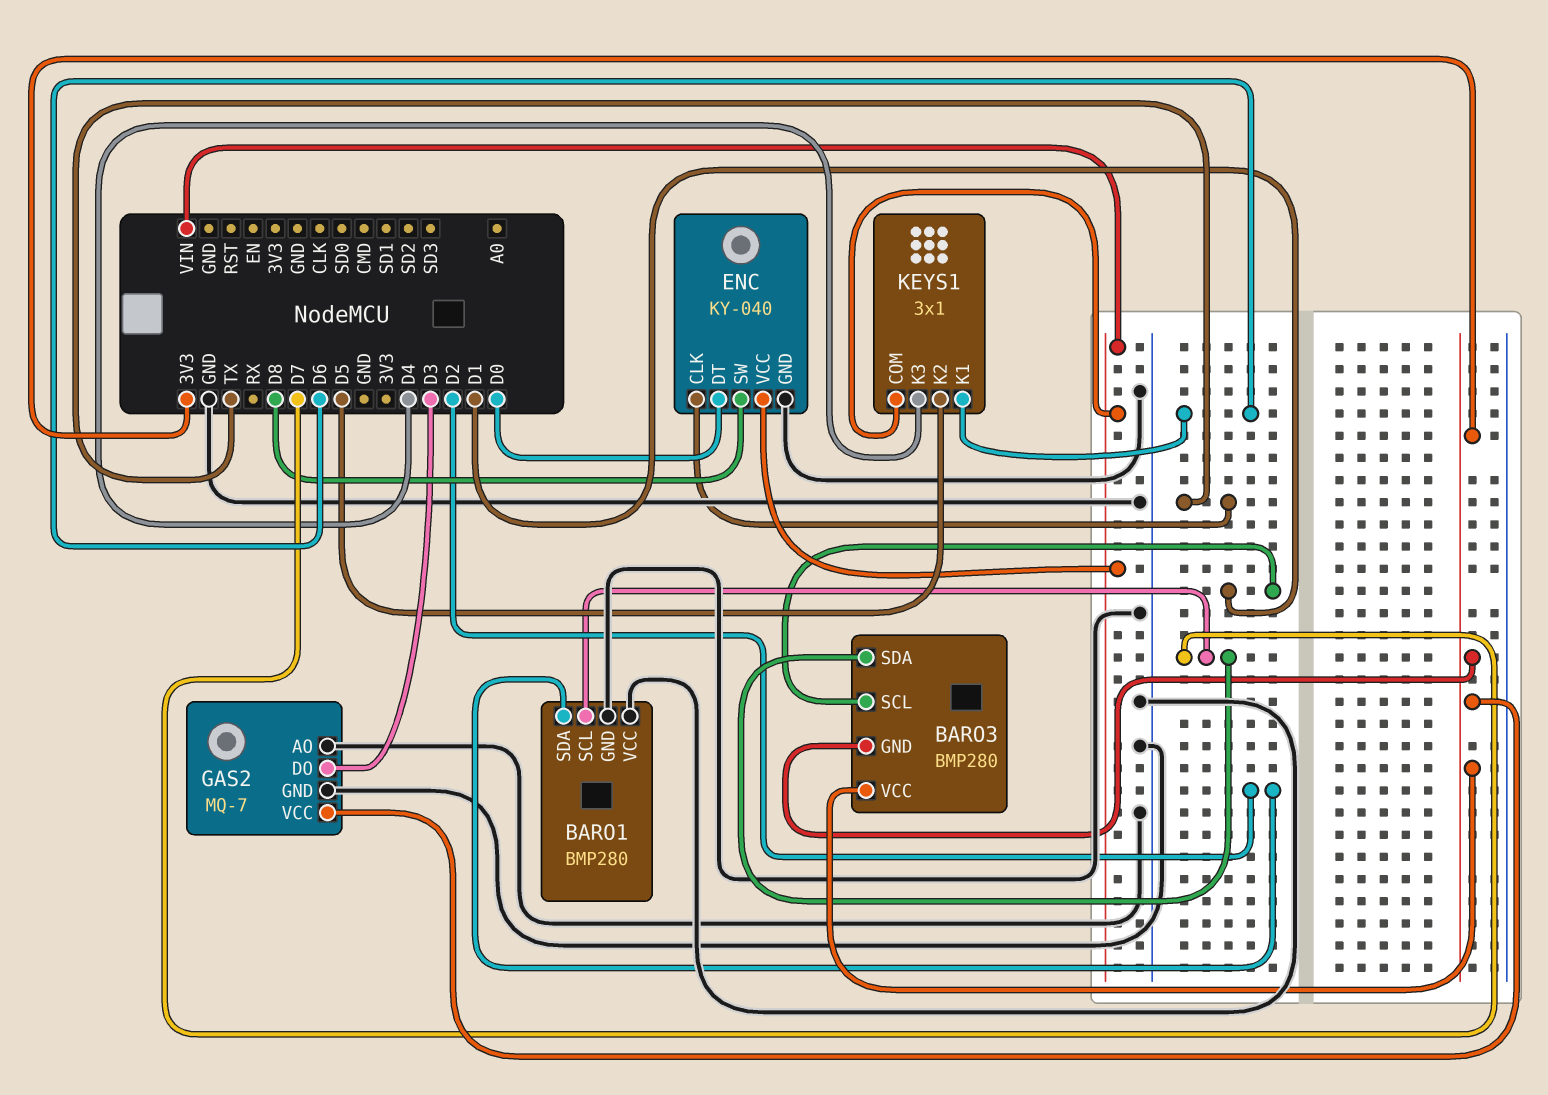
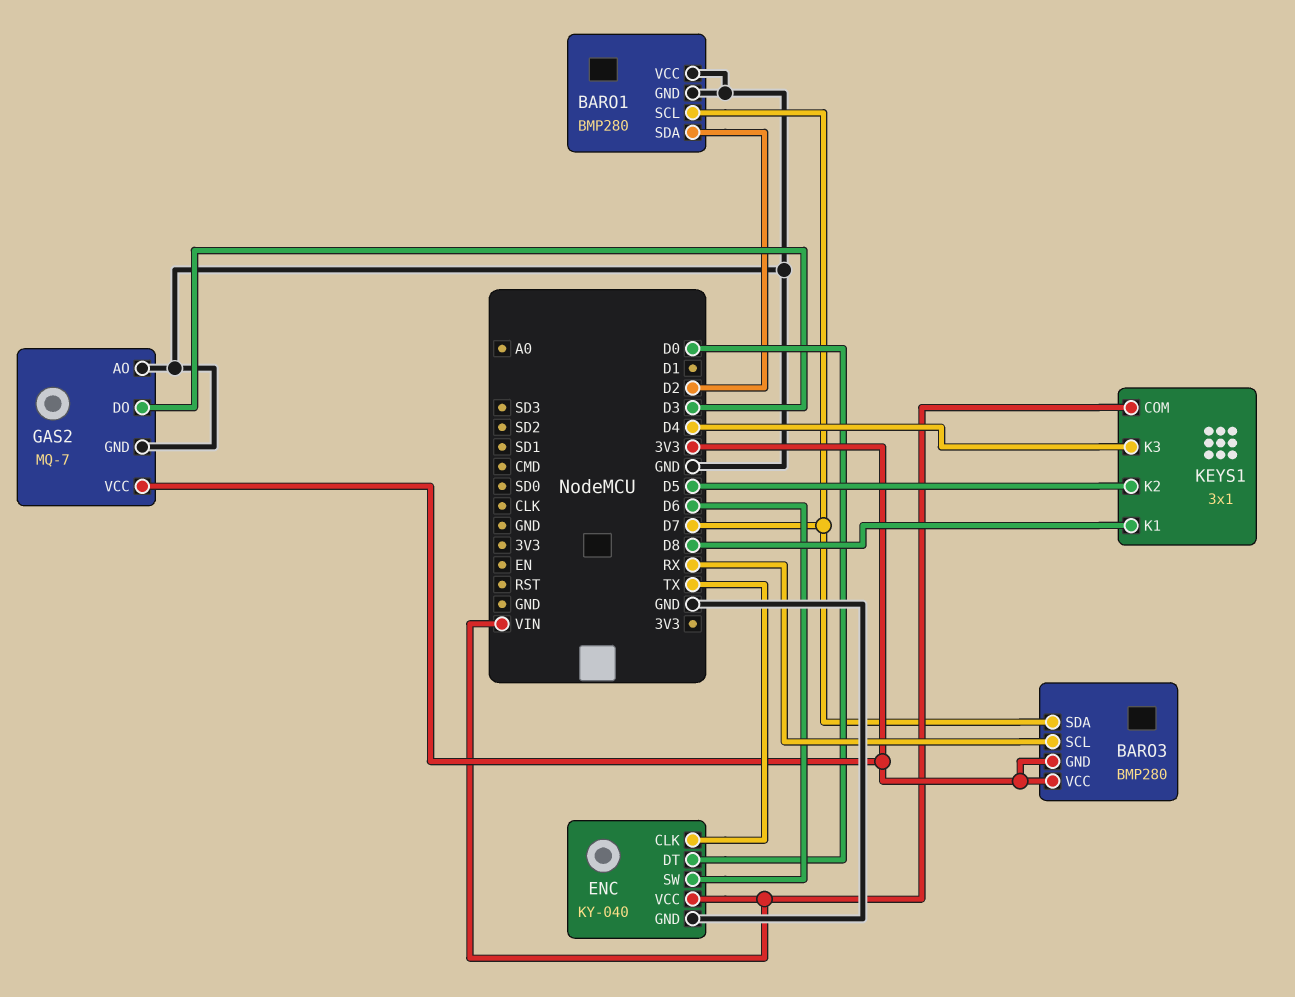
BARO3 pin SCL: D1 -> RX
ENC pin SW: D8 -> D6
KEYS1 pin K1: D6 -> D8

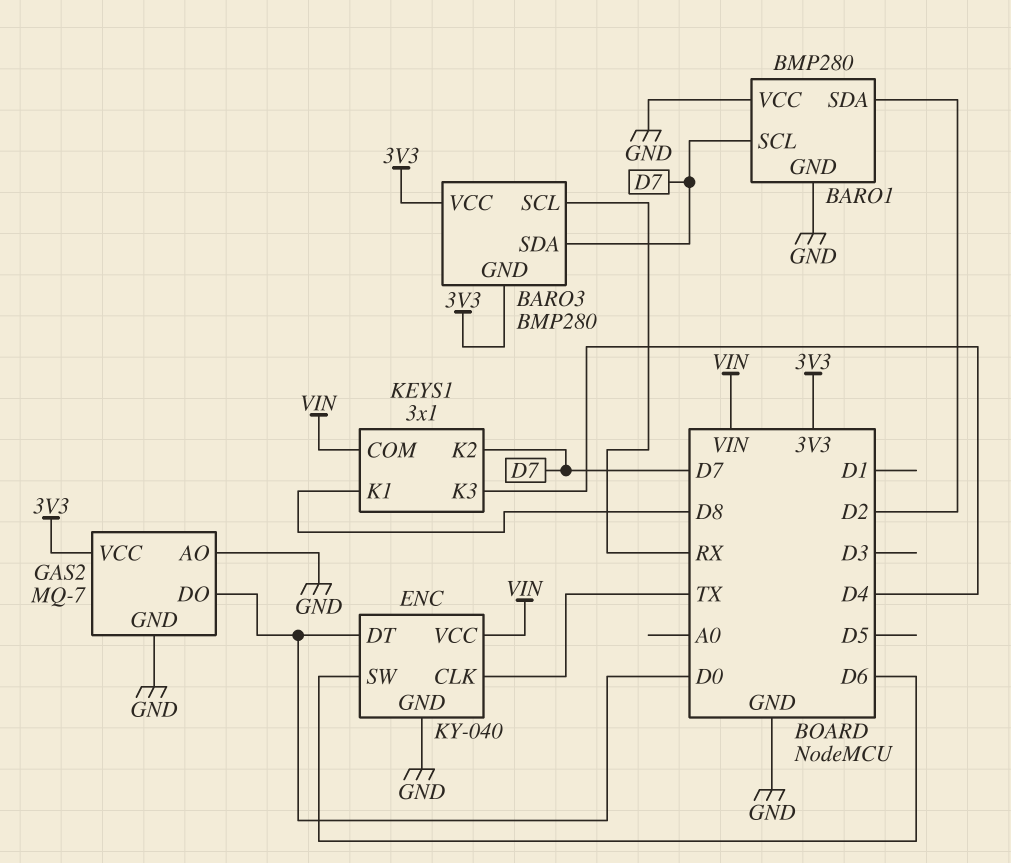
GAS2 pin DO: D3 -> D0
KEYS1 pin K2: D5 -> D7

